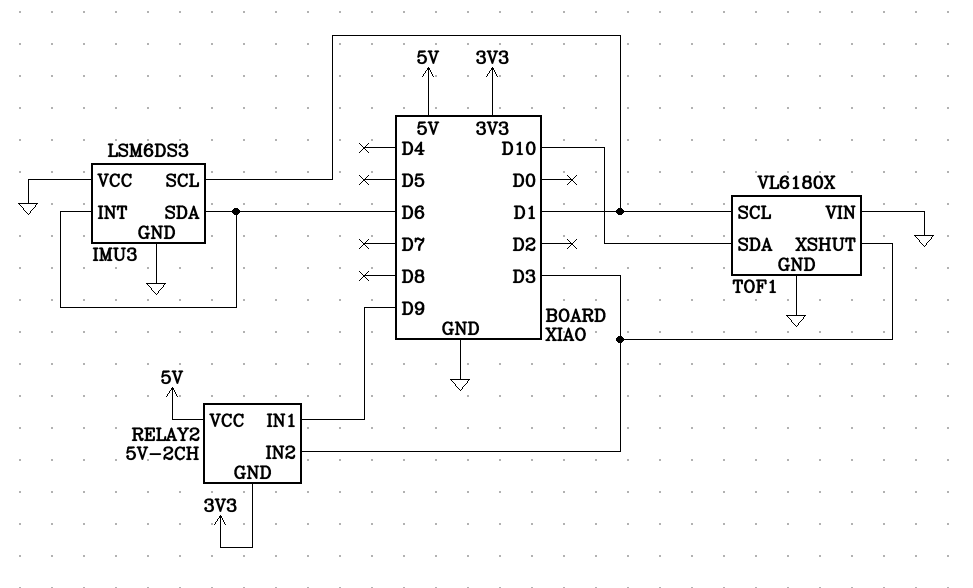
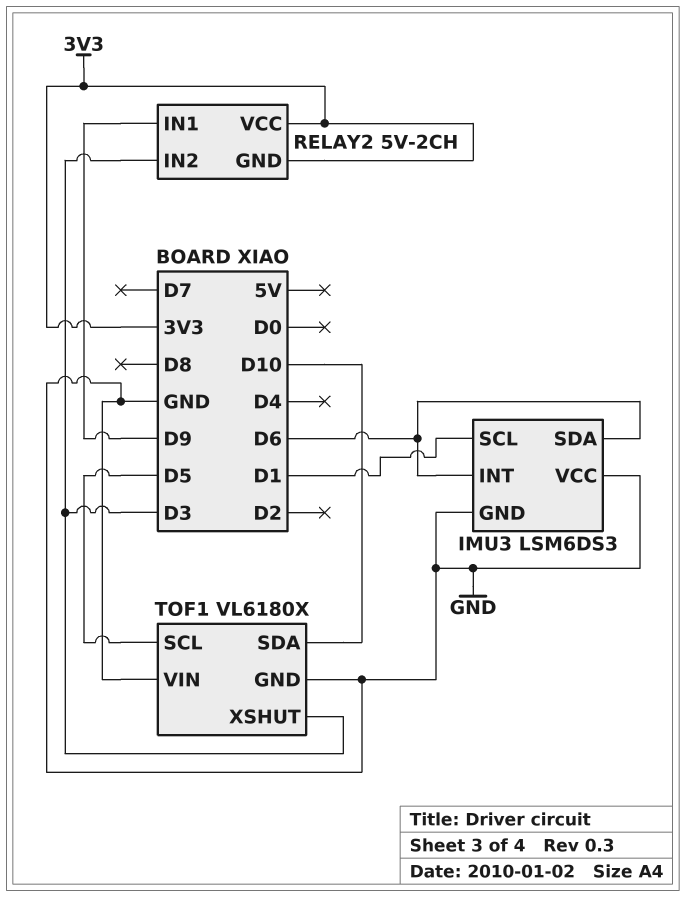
RELAY2 pin VCC: 5V -> 3V3
TOF1 pin SCL: D1 -> D5

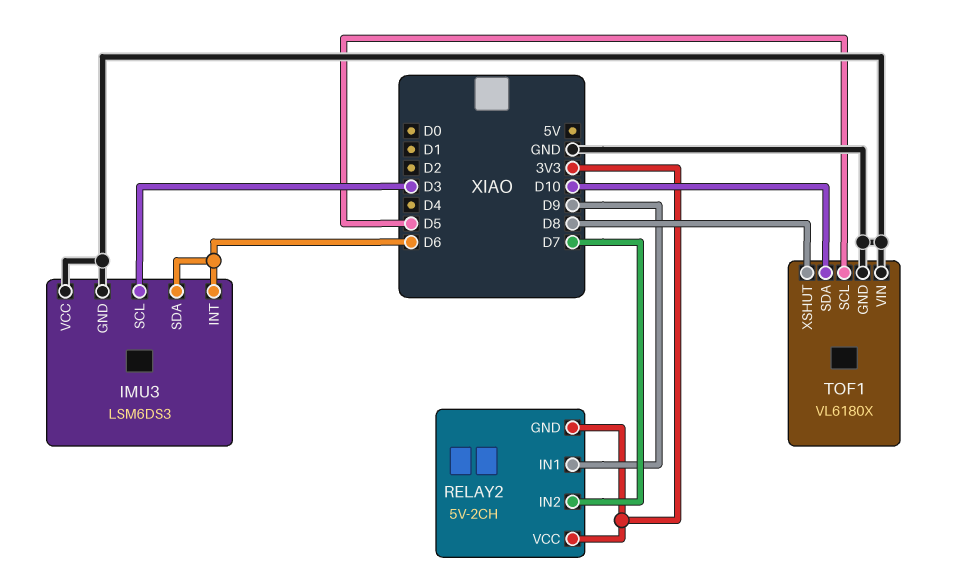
IMU3 pin SCL: D1 -> D3
RELAY2 pin IN2: D3 -> D7
TOF1 pin XSHUT: D3 -> D8

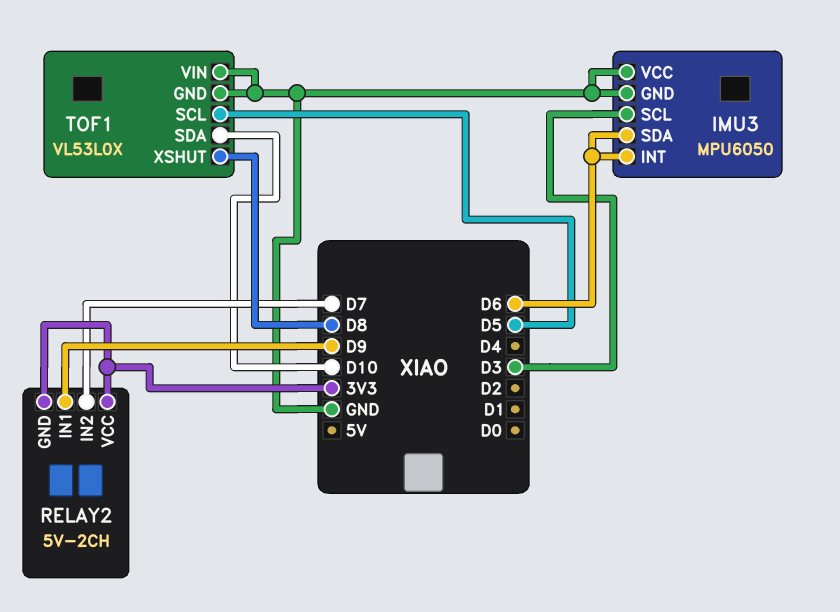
IMU3: LSM6DS3 -> MPU6050
TOF1: VL6180X -> VL53L0X

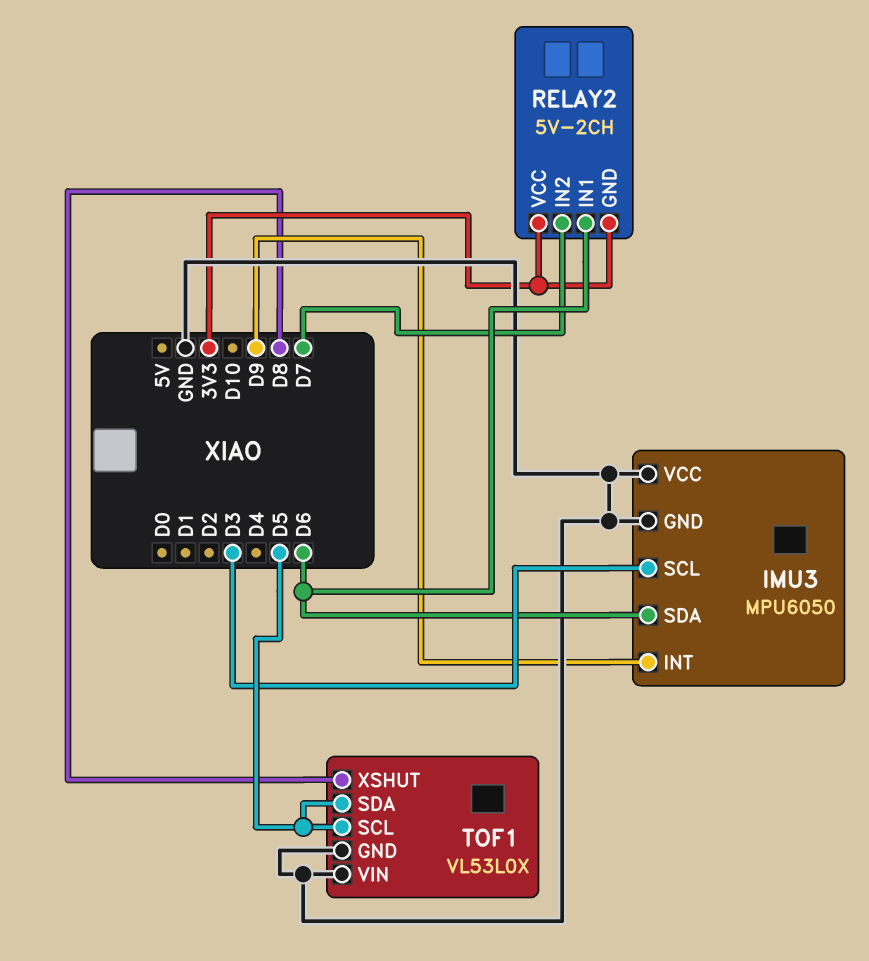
IMU3 pin INT: D6 -> D9
RELAY2 pin IN1: D9 -> D6
TOF1 pin SDA: D10 -> D5

